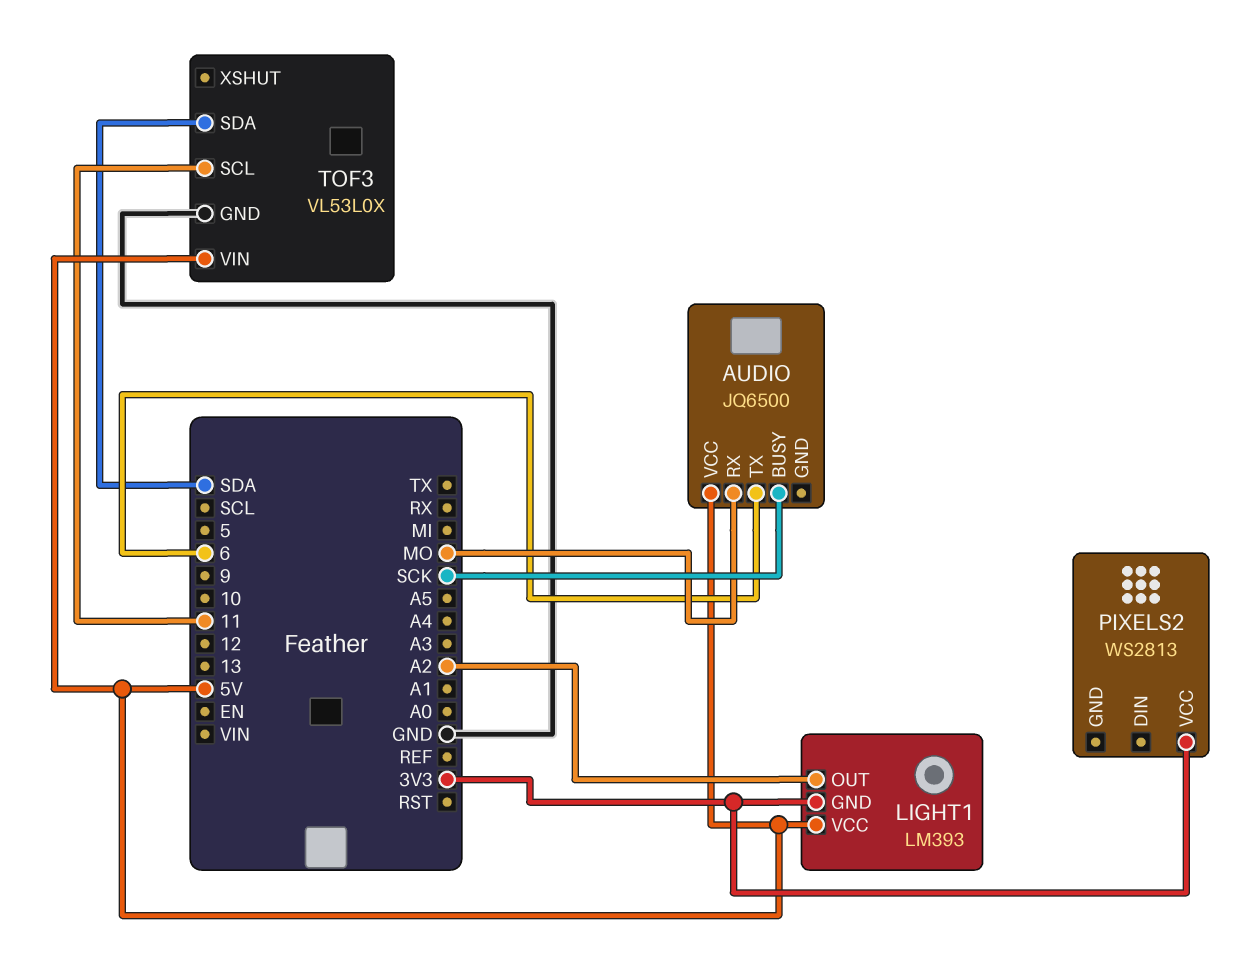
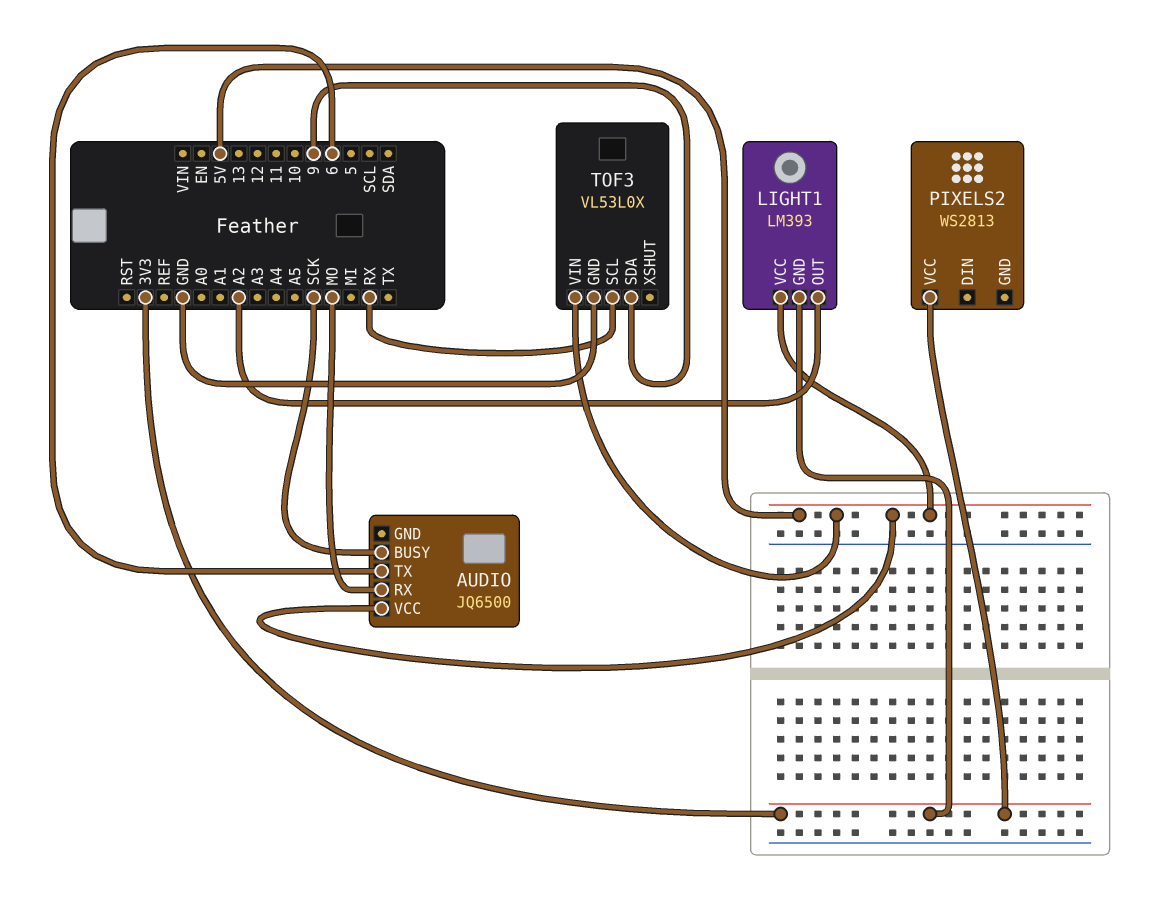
TOF3 pin SCL: 11 -> RX
TOF3 pin SDA: SDA -> 9

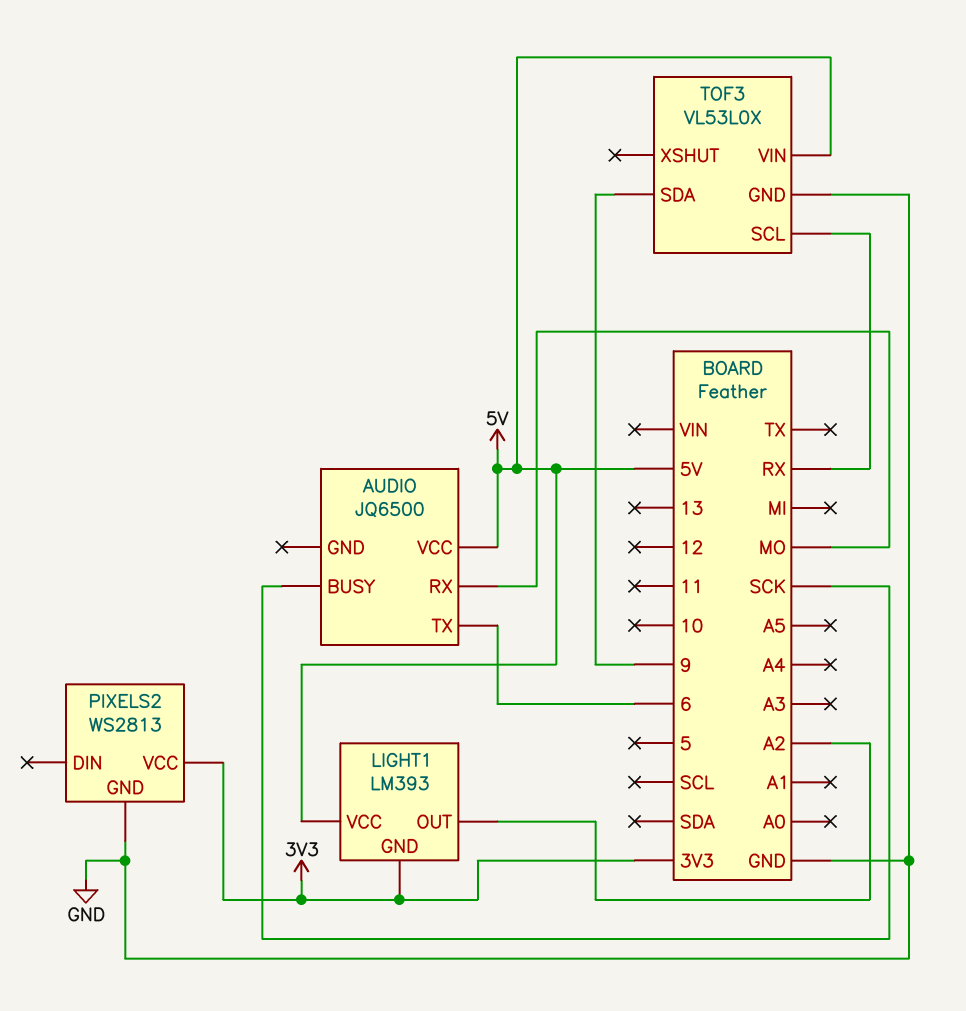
PIXELS2 pin GND: none -> GND

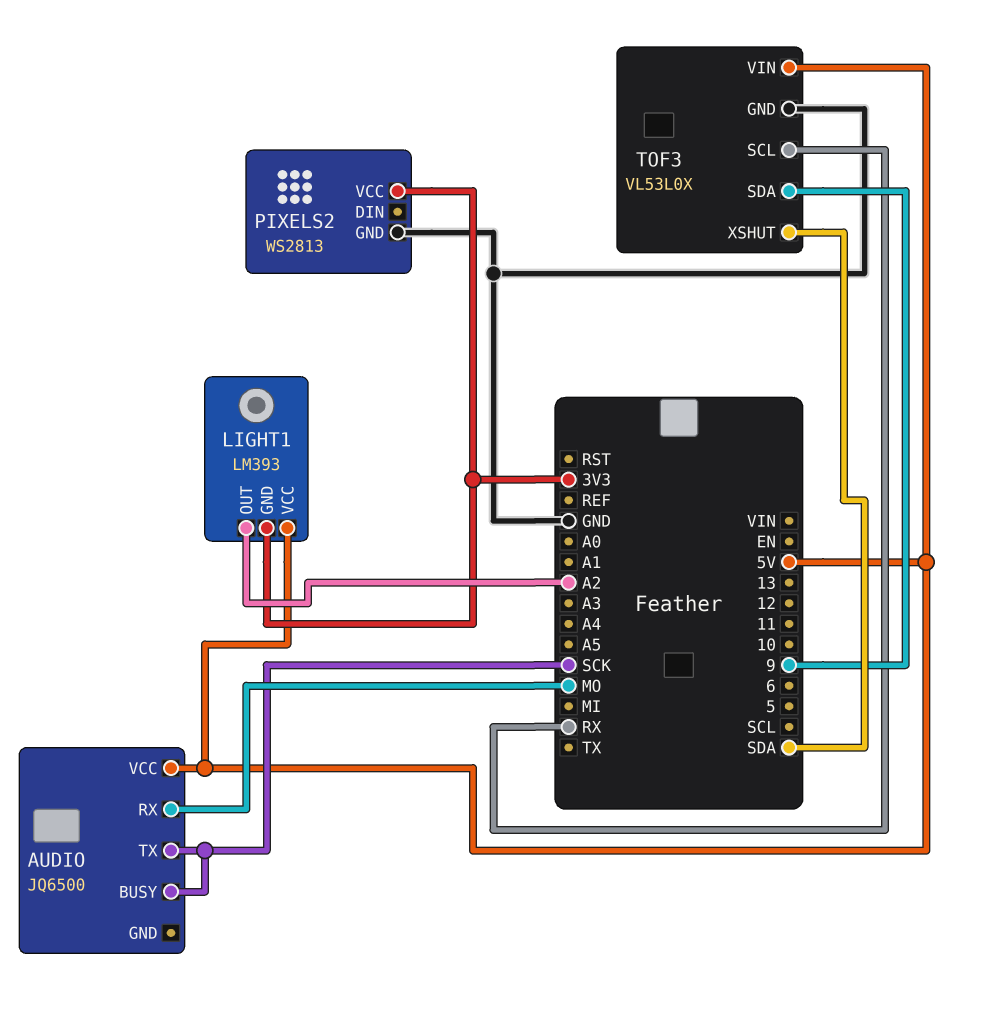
AUDIO pin TX: 6 -> SCK
TOF3 pin XSHUT: none -> SDA

